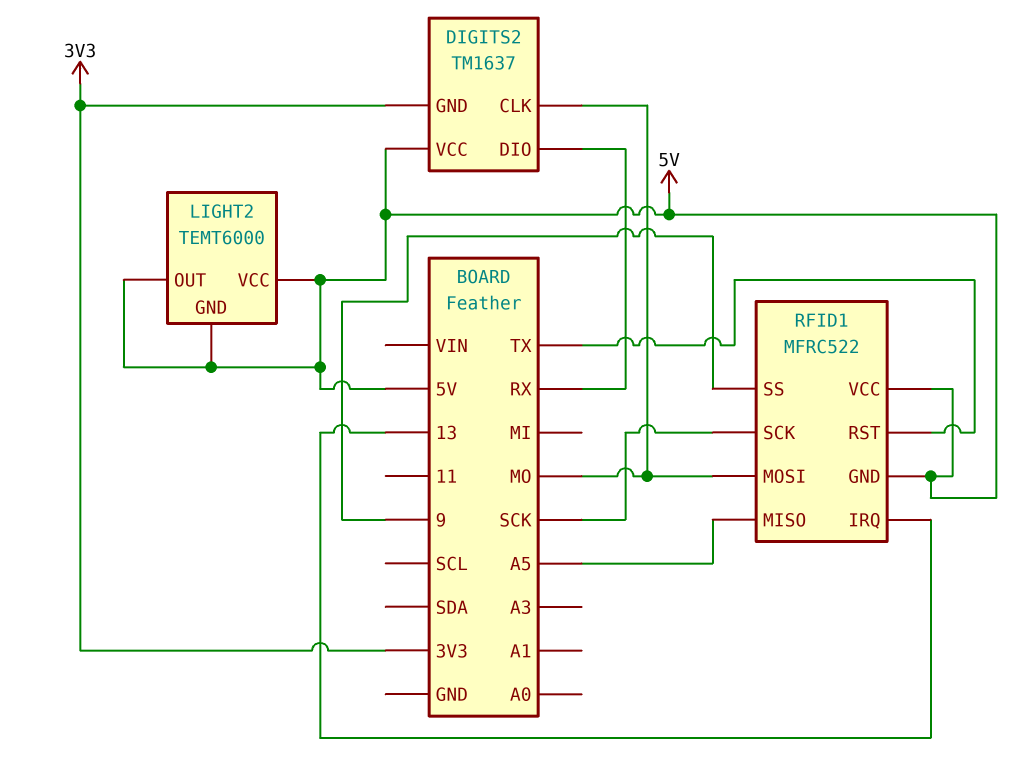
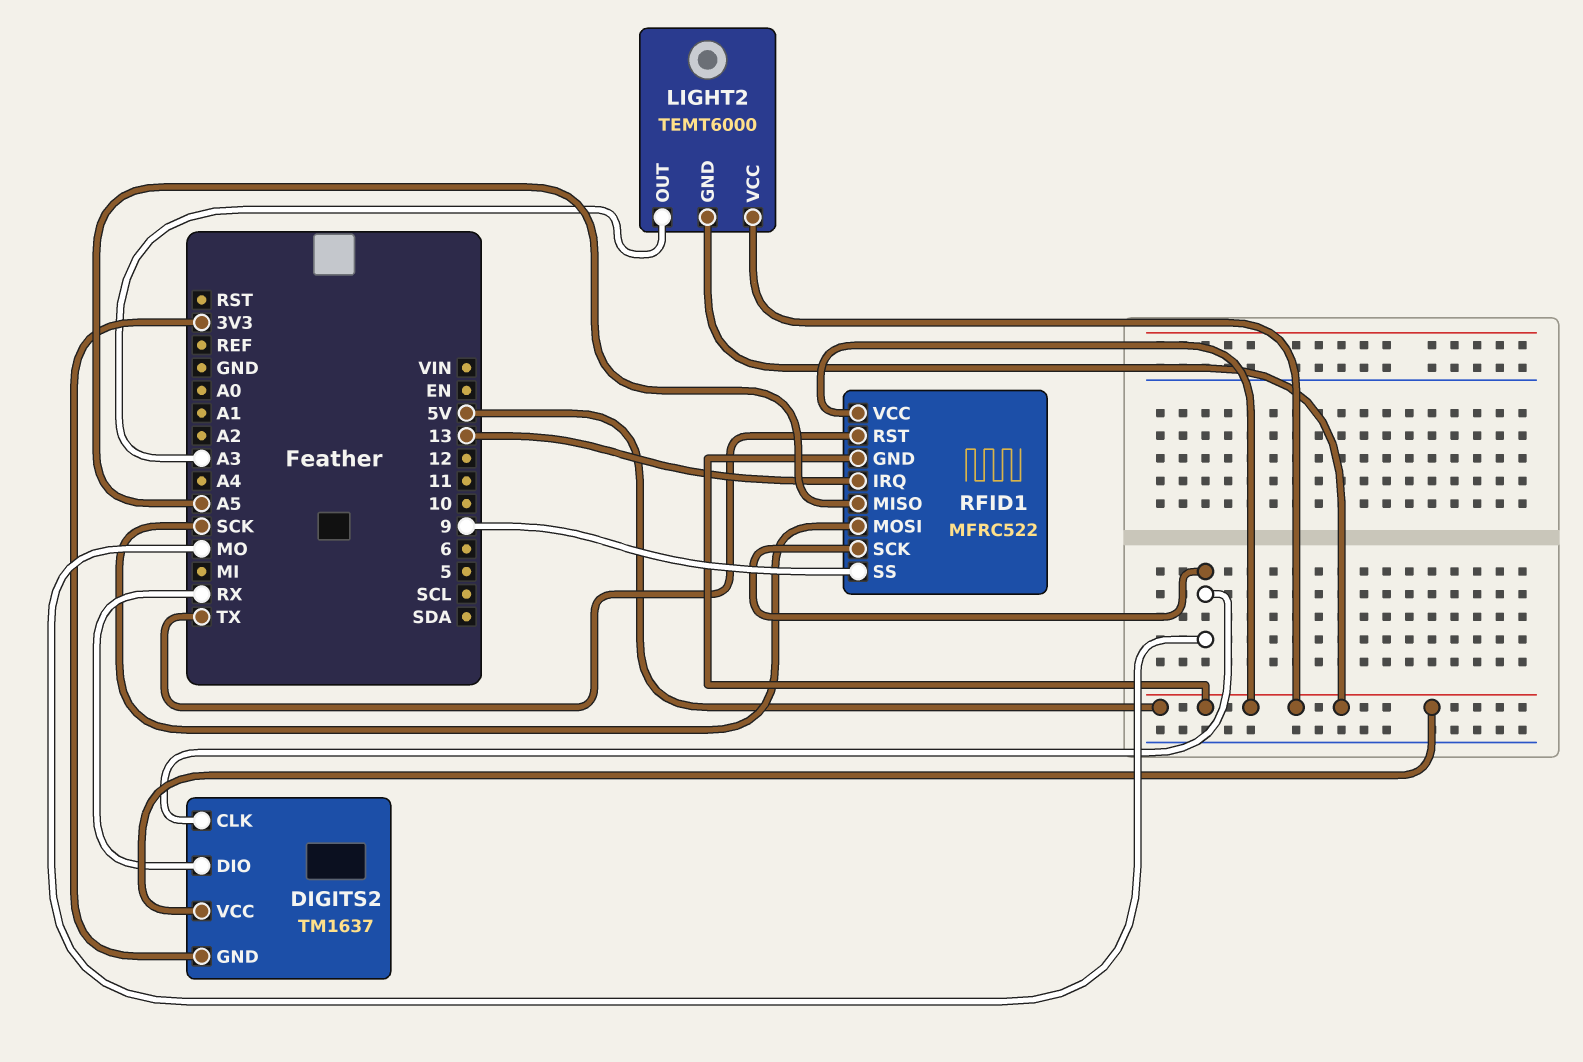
LIGHT2 pin OUT: 5V -> A3
RFID1 pin MOSI: MO -> SCK
RFID1 pin SCK: SCK -> MO

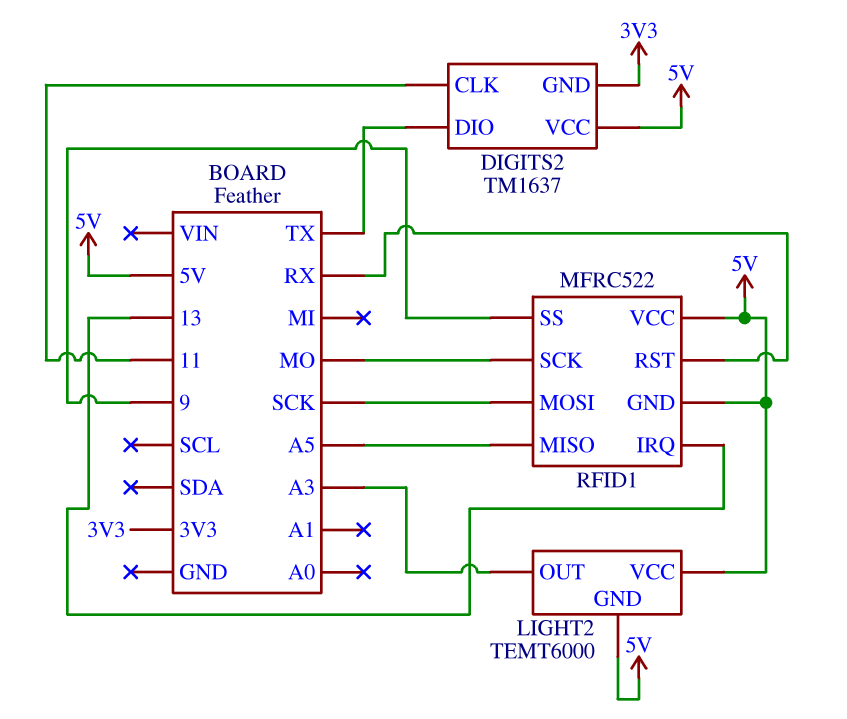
DIGITS2 pin CLK: MO -> 11
DIGITS2 pin DIO: RX -> TX
RFID1 pin RST: TX -> RX

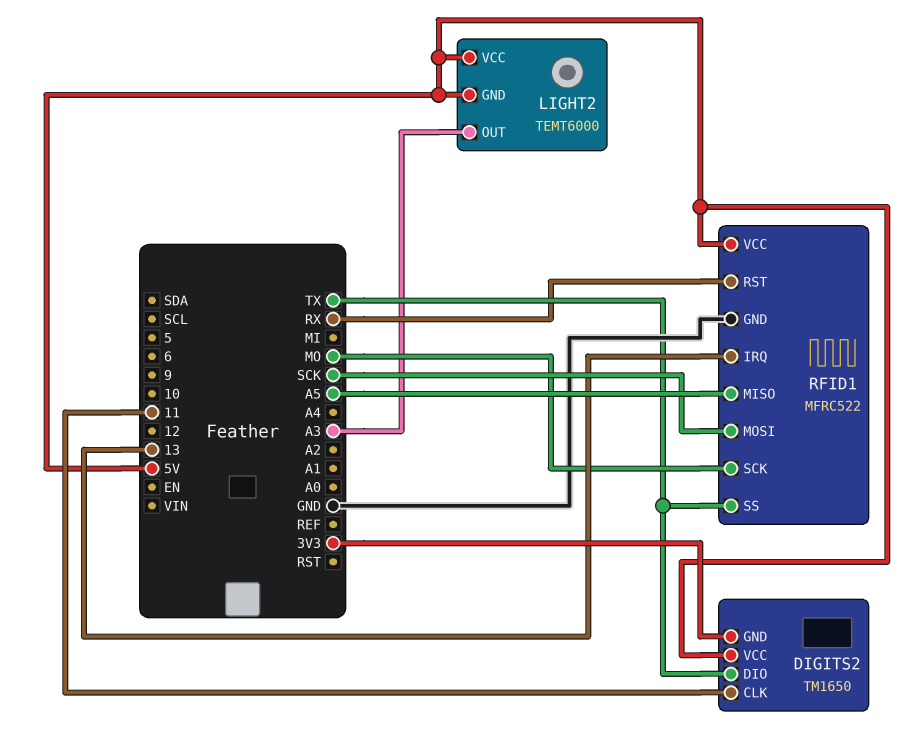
DIGITS2: TM1637 -> TM1650
RFID1 pin GND: 5V -> GND
RFID1 pin SS: 9 -> TX

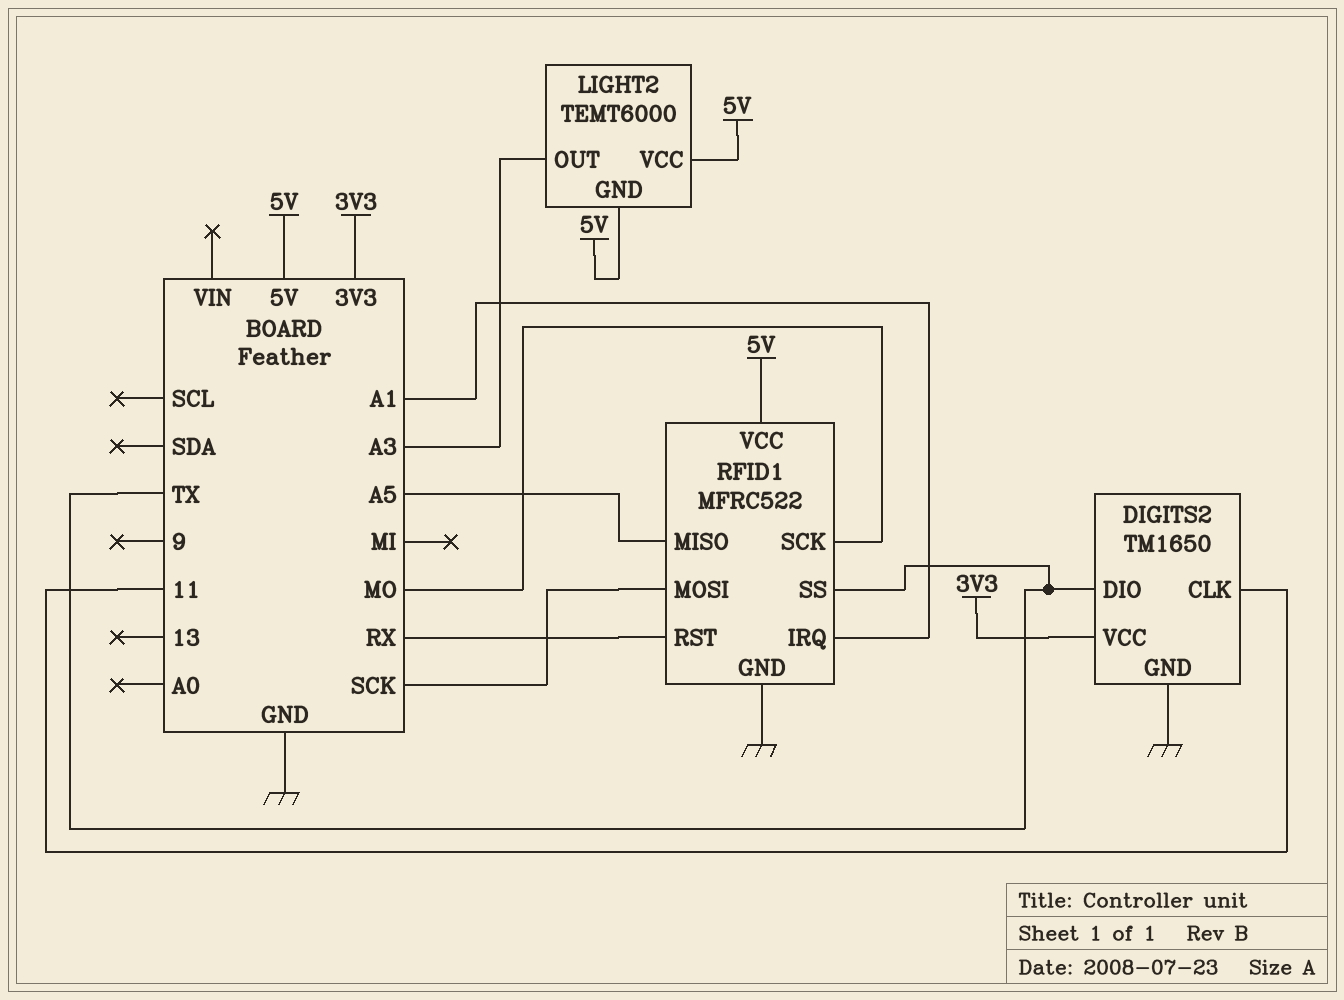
DIGITS2 pin GND: 3V3 -> GND
DIGITS2 pin VCC: 5V -> 3V3
RFID1 pin IRQ: 13 -> A1

